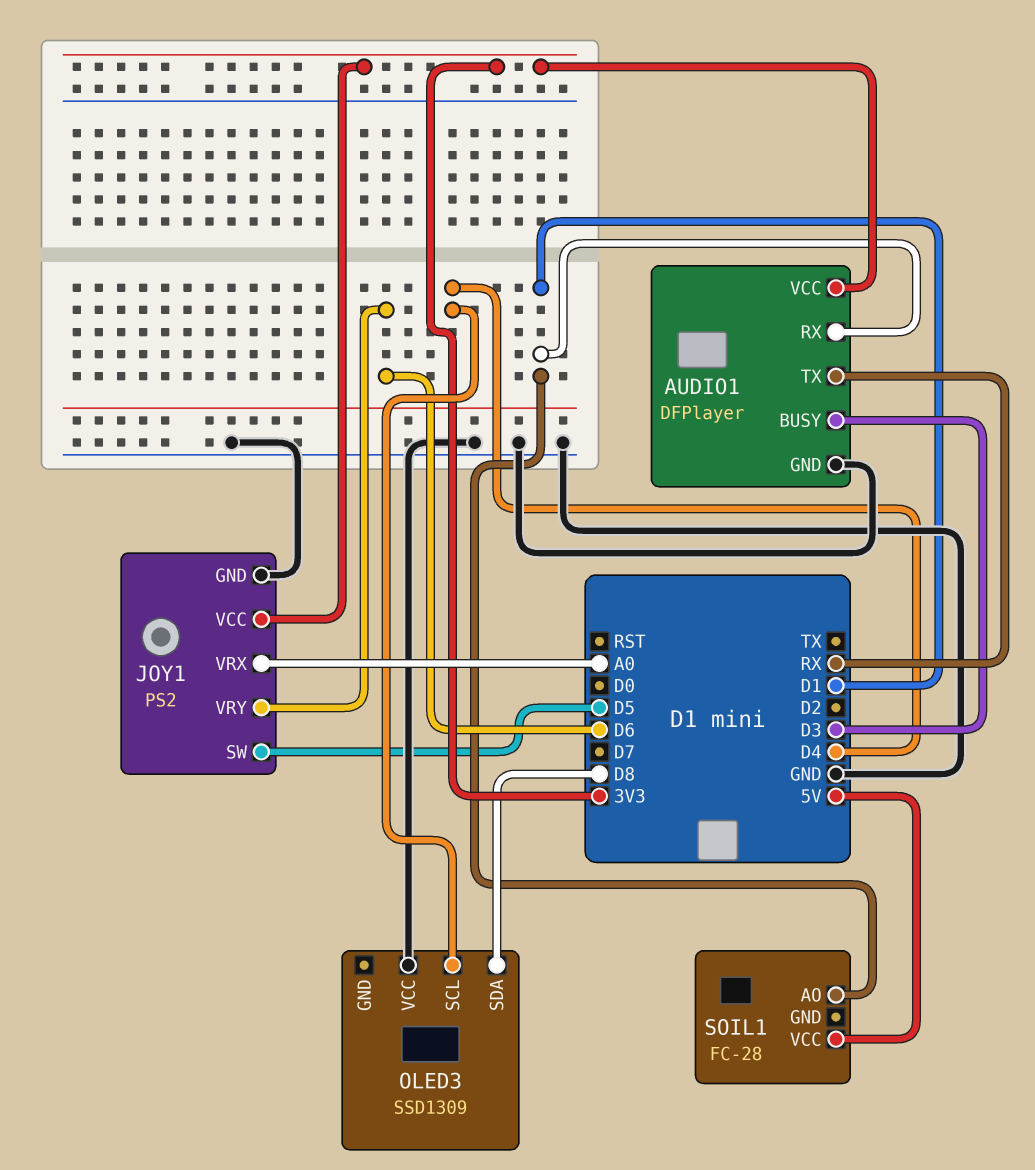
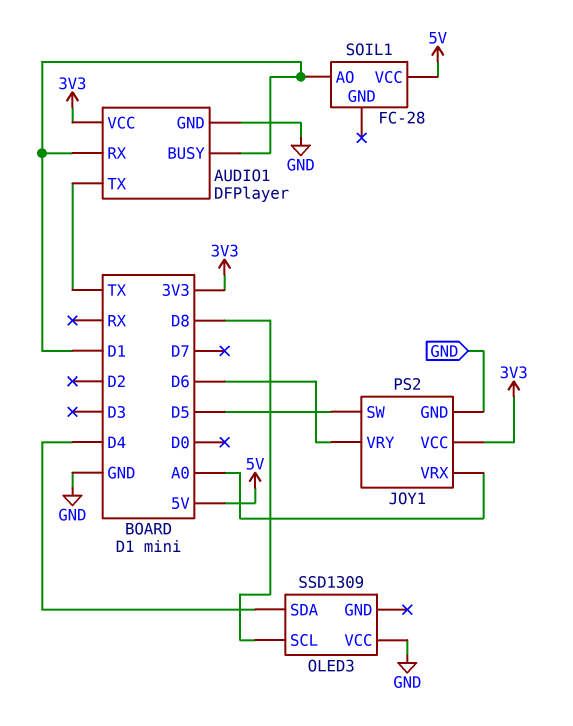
AUDIO1 pin BUSY: D3 -> D1
AUDIO1 pin TX: RX -> TX
OLED3 pin SCL: D4 -> D8
OLED3 pin SDA: D8 -> D4

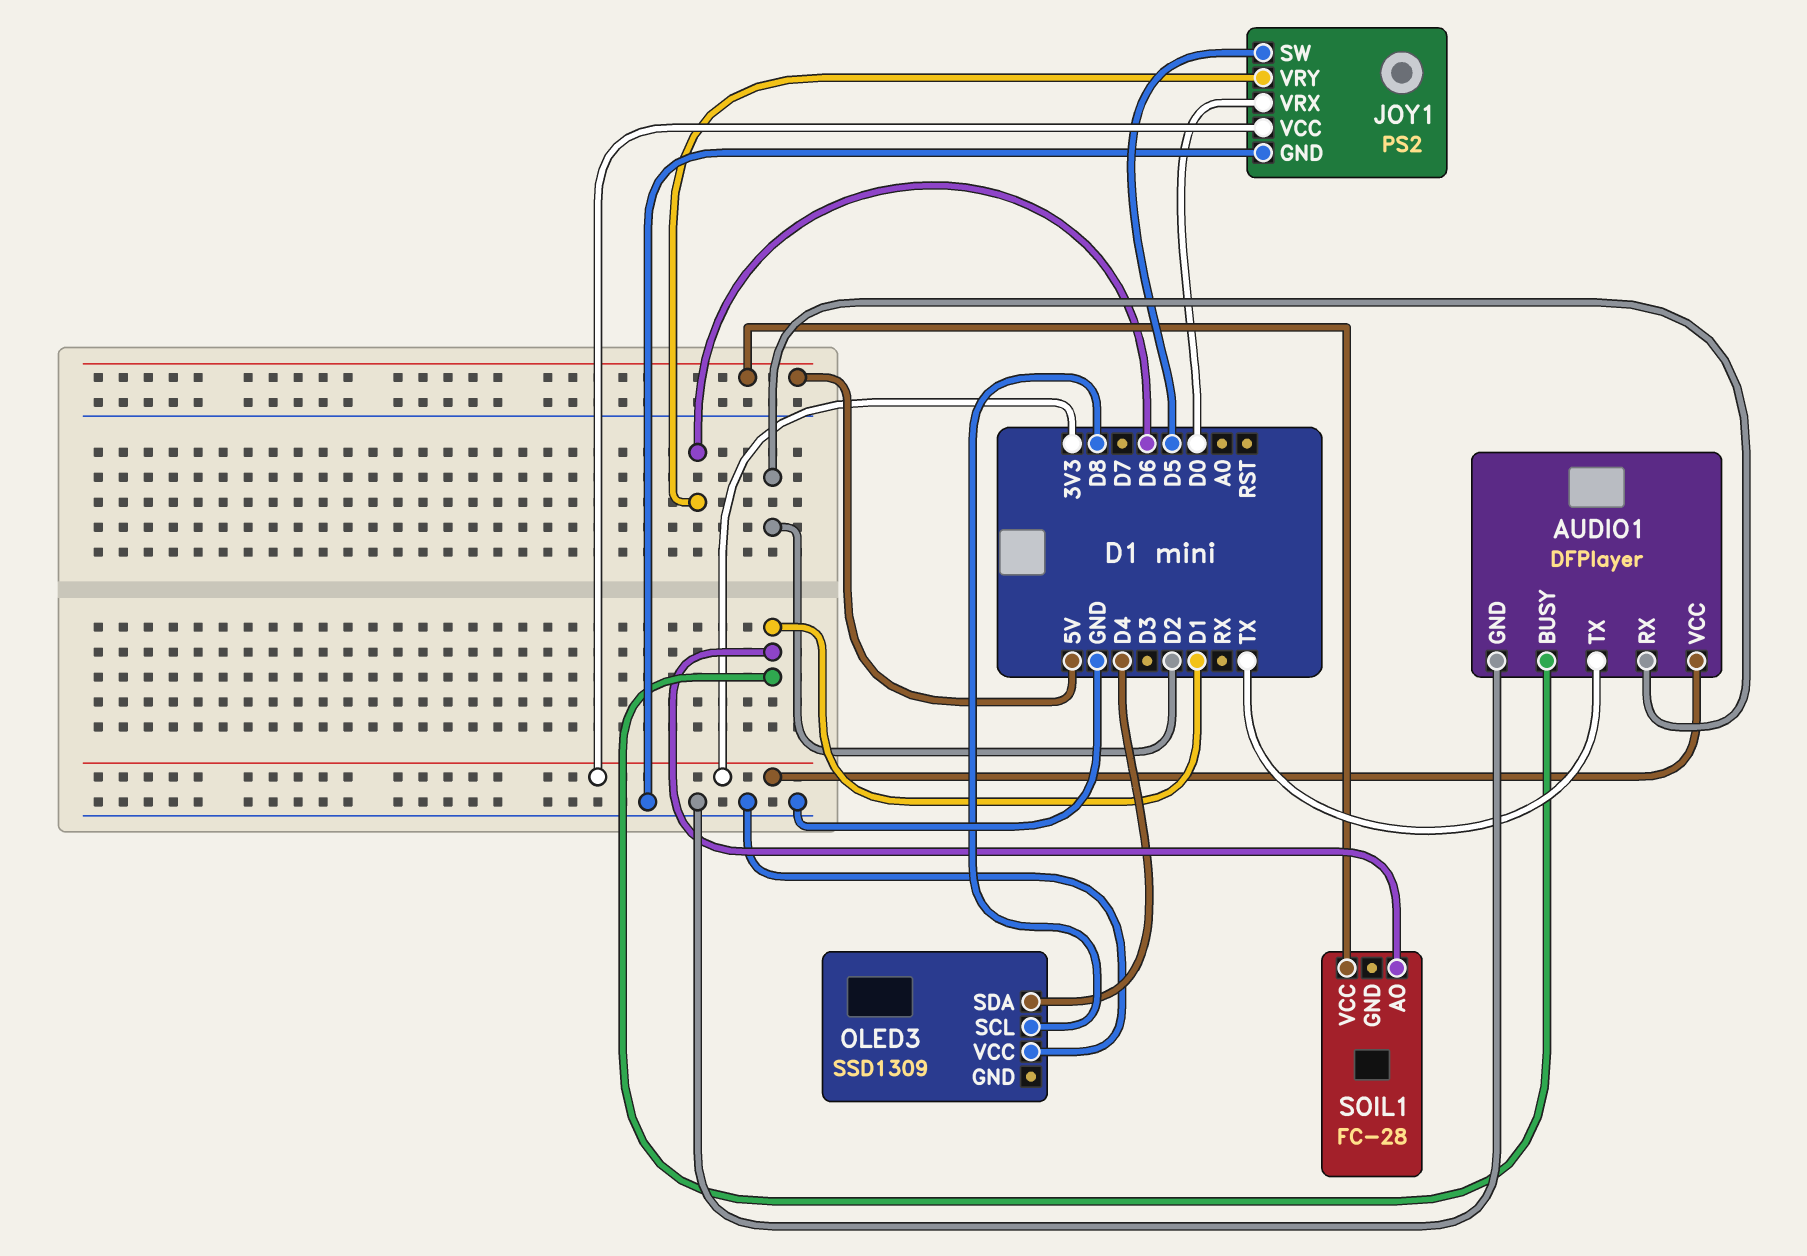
AUDIO1 pin RX: D1 -> D2
JOY1 pin VRX: A0 -> D0

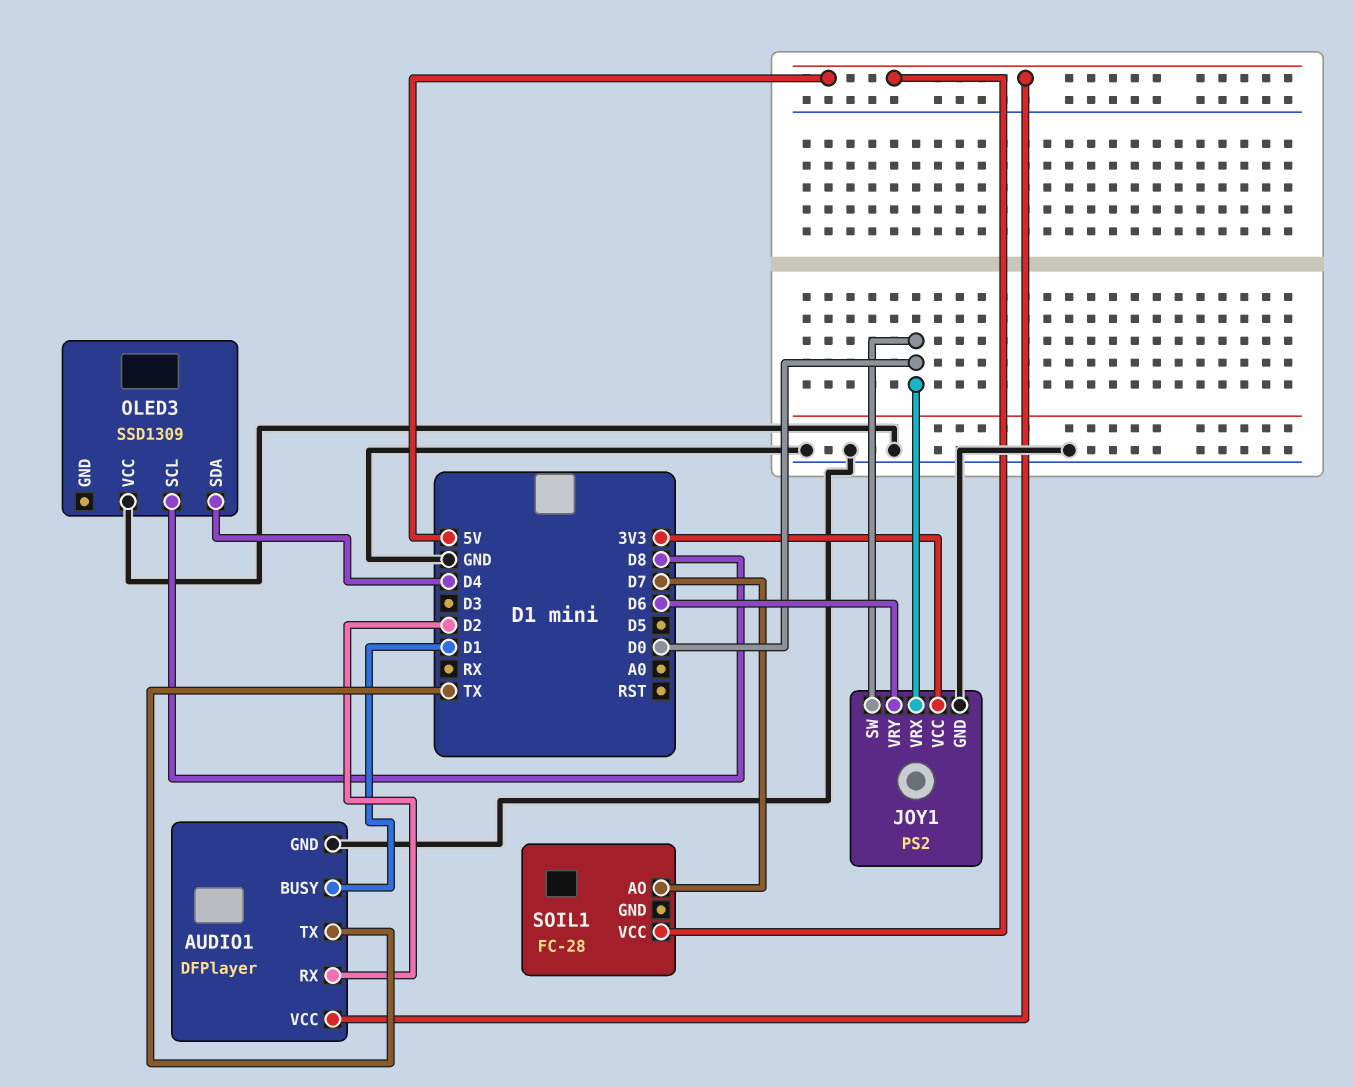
AUDIO1 pin VCC: 3V3 -> 5V
JOY1 pin SW: D5 -> D0
SOIL1 pin AO: D1 -> D7

